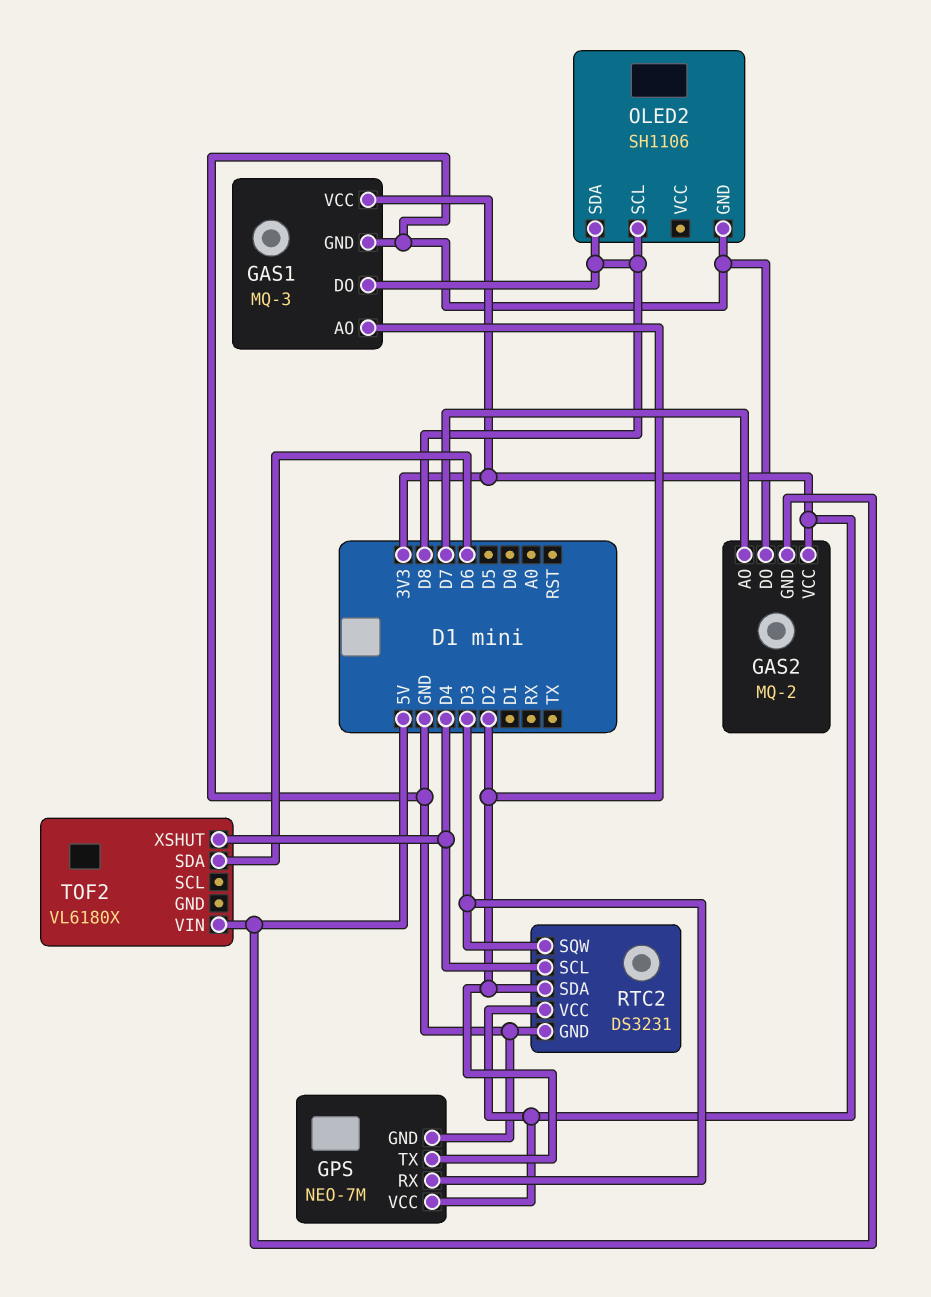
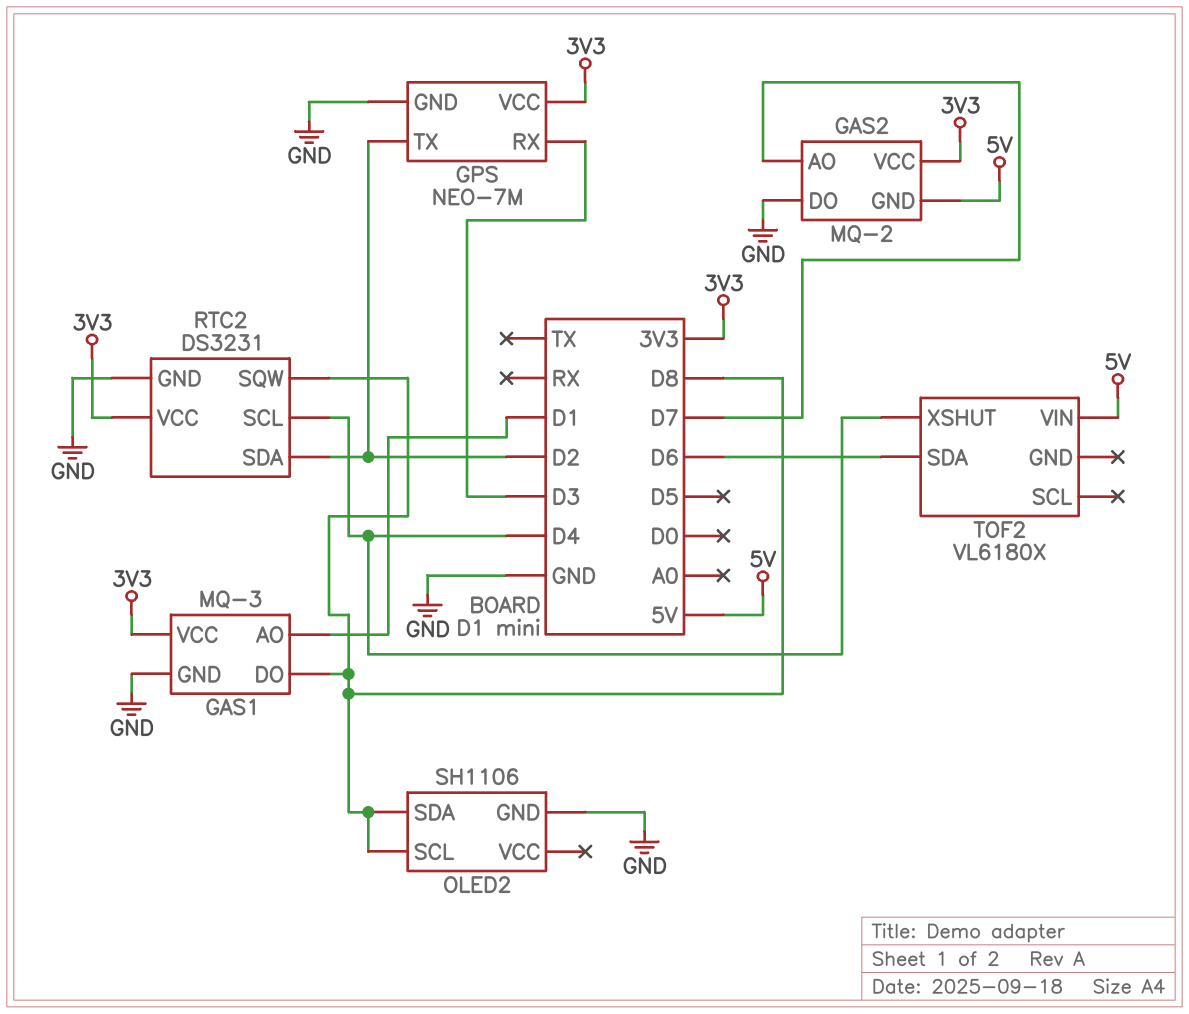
GAS1 pin AO: D2 -> D1
RTC2 pin SQW: D3 -> D8

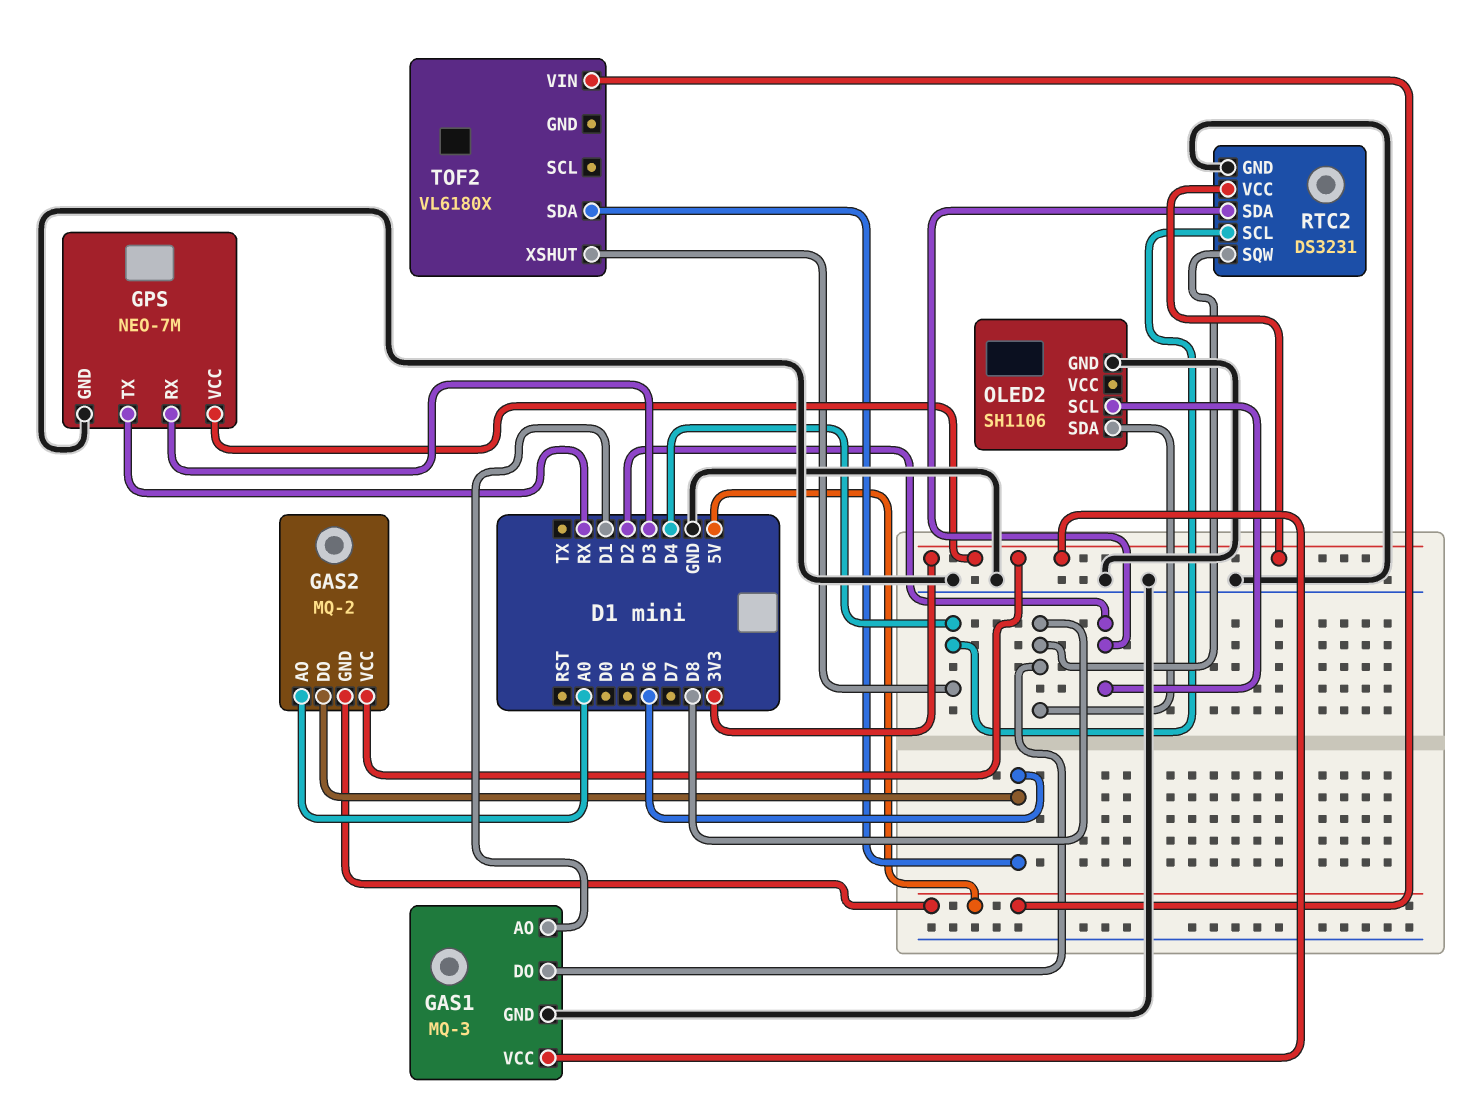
GAS2 pin AO: D7 -> A0
GAS2 pin DO: GND -> D6
GPS pin TX: D2 -> RX
OLED2 pin SCL: D8 -> D2

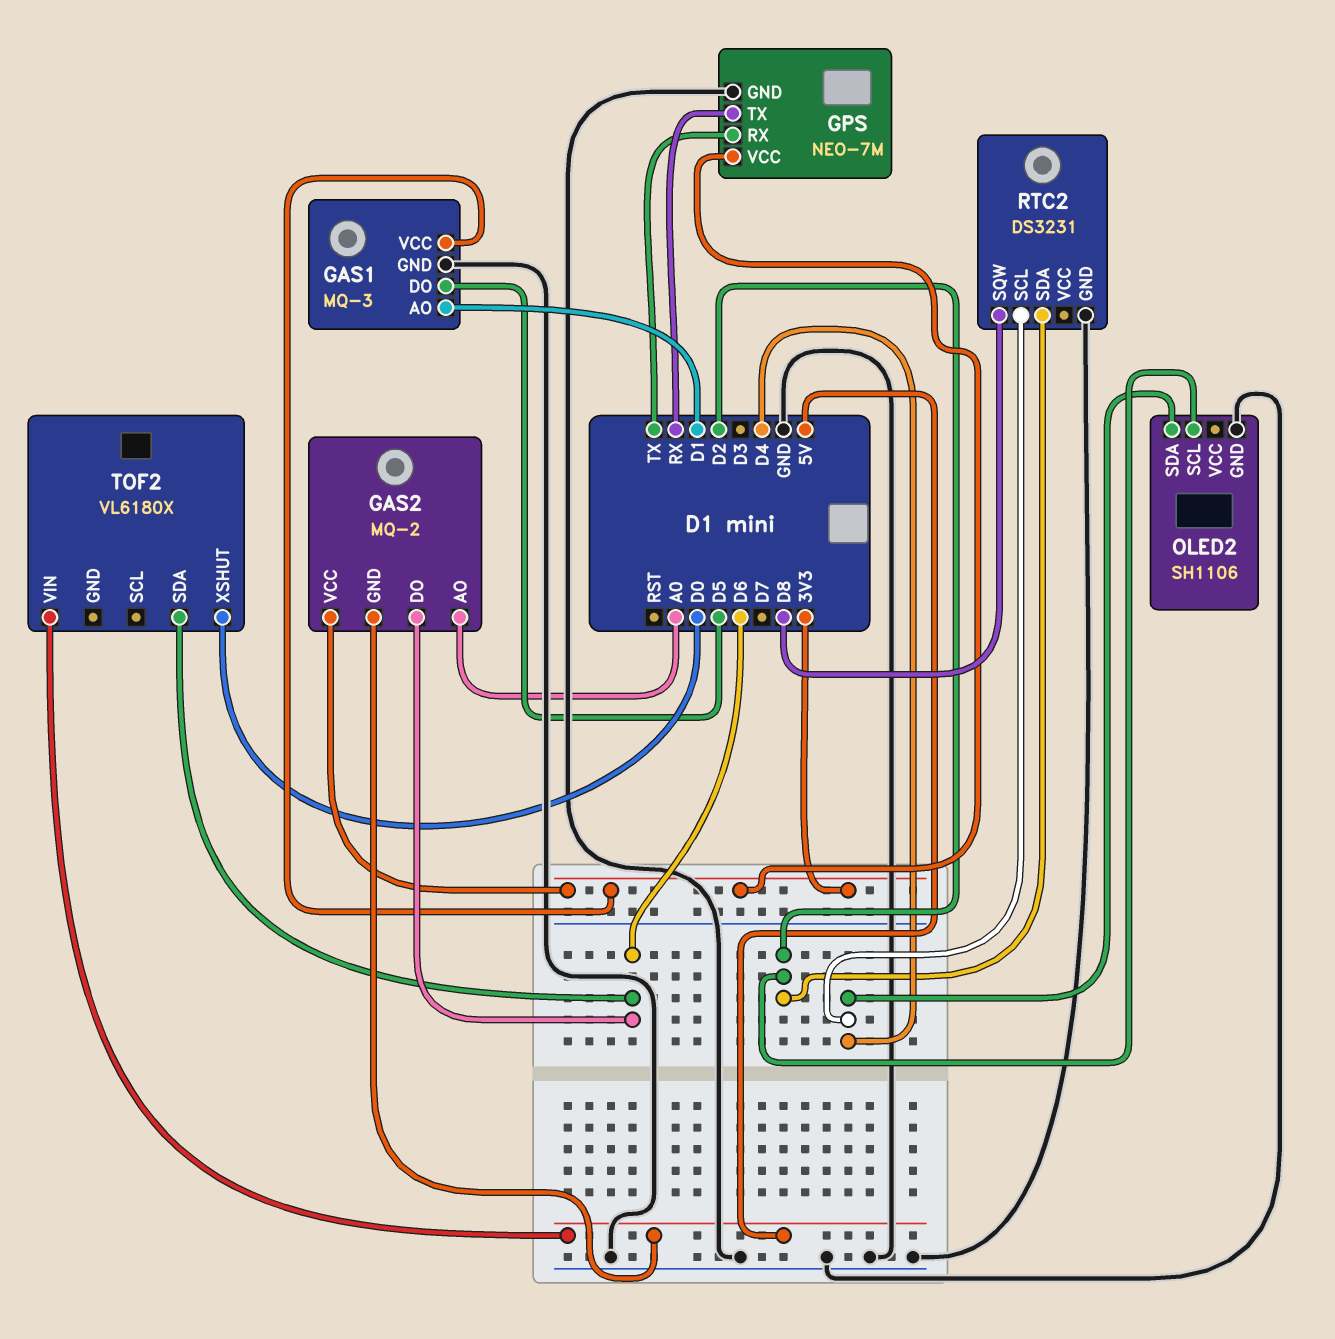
GAS1 pin DO: D8 -> D5
GPS pin RX: D3 -> TX
OLED2 pin SDA: D8 -> D4
RTC2 pin VCC: 3V3 -> none
TOF2 pin XSHUT: D4 -> D0

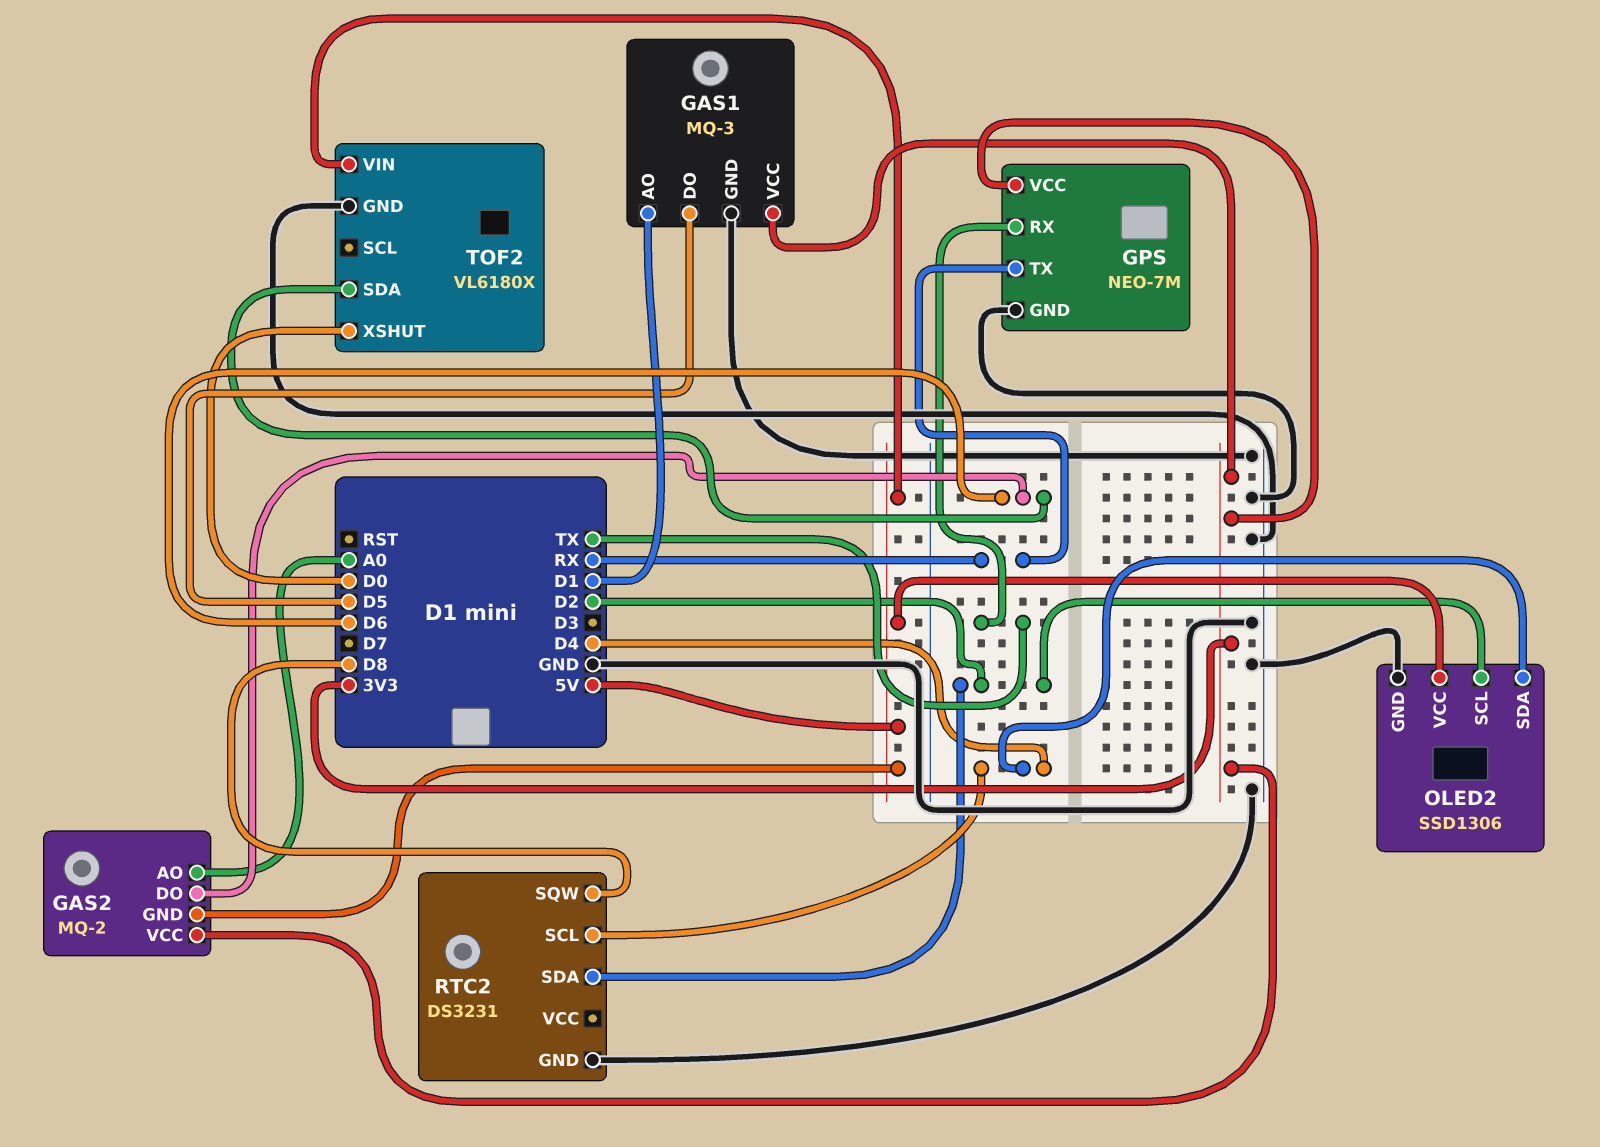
OLED2: SH1106 -> SSD1306
OLED2 pin VCC: none -> 5V
TOF2 pin GND: none -> GND

